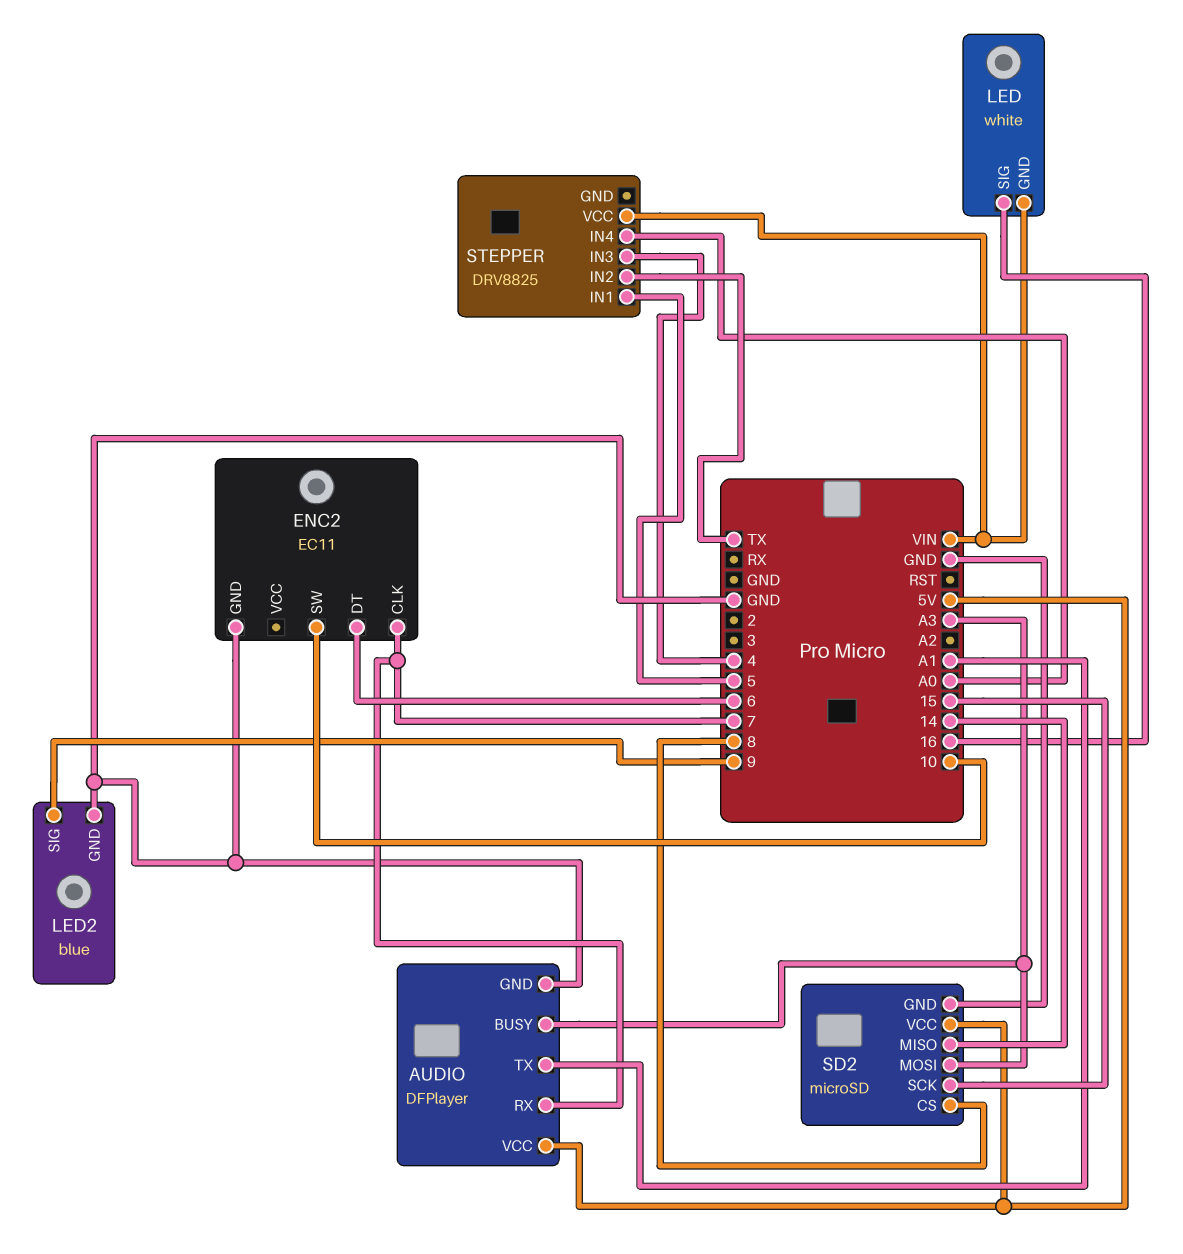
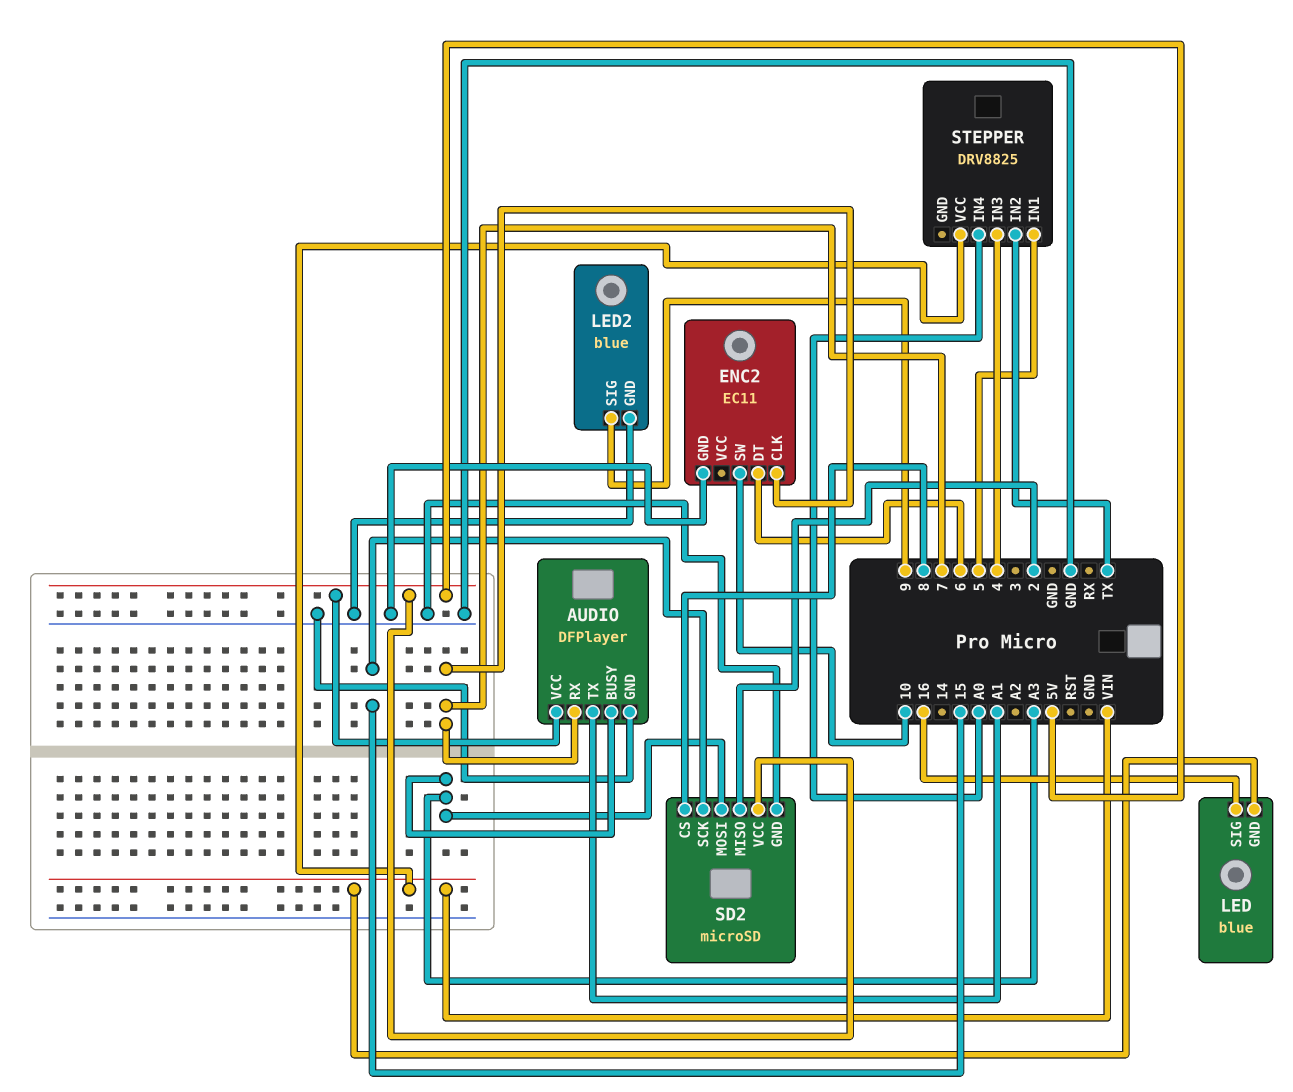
LED: white -> blue
SD2 pin MISO: 14 -> 2

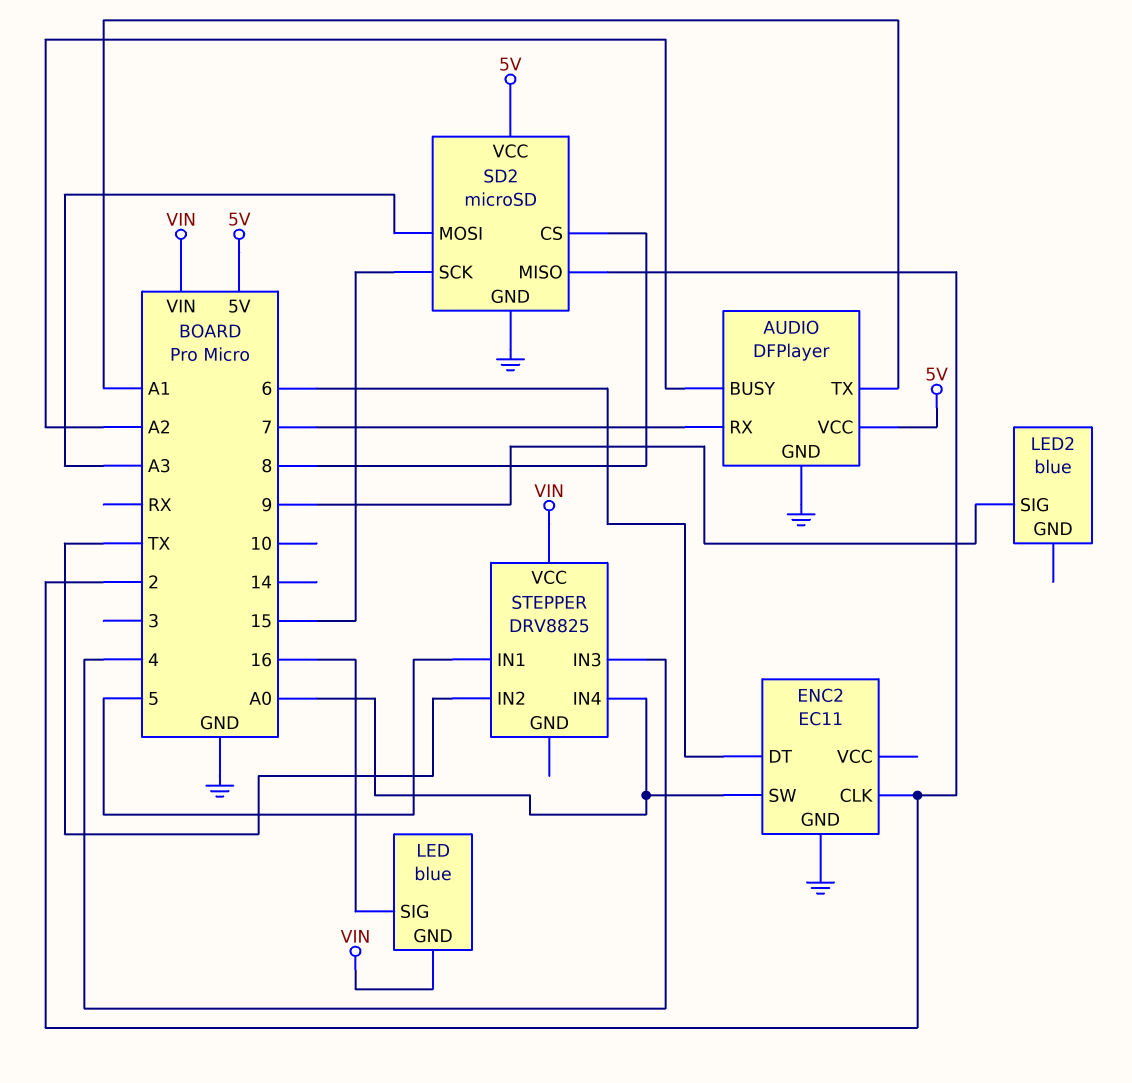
AUDIO pin BUSY: A3 -> A2
ENC2 pin CLK: 7 -> 2
ENC2 pin SW: 10 -> A0
LED2 pin GND: GND -> none

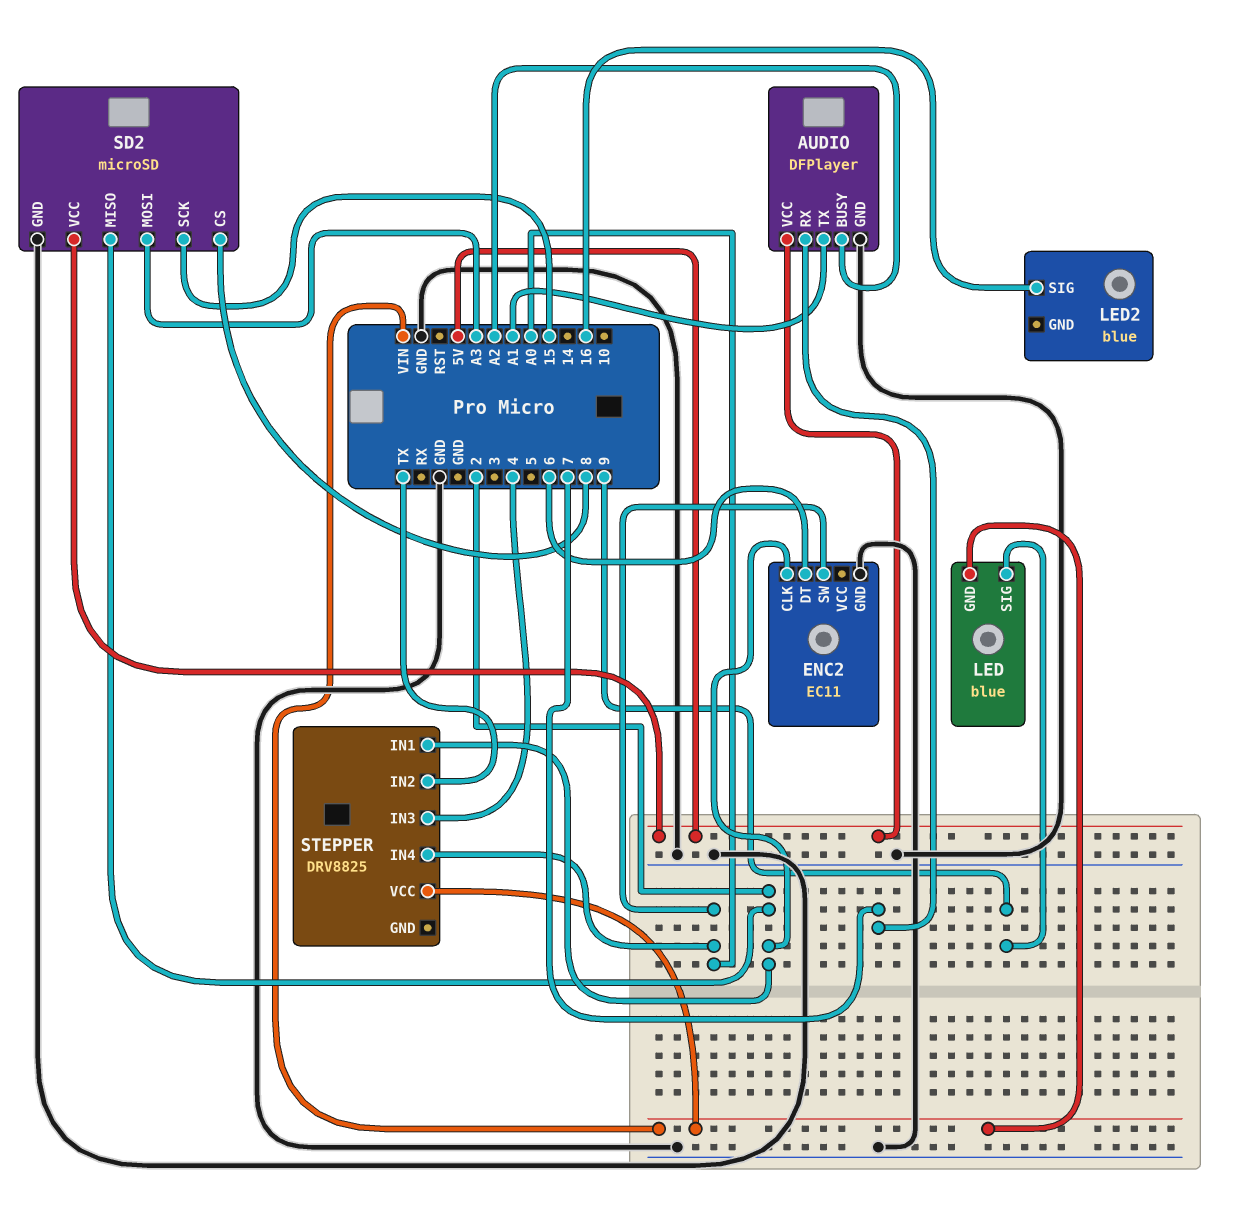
LED pin SIG: 16 -> 9
LED2 pin SIG: 9 -> 16
STEPPER pin IN1: 5 -> 2

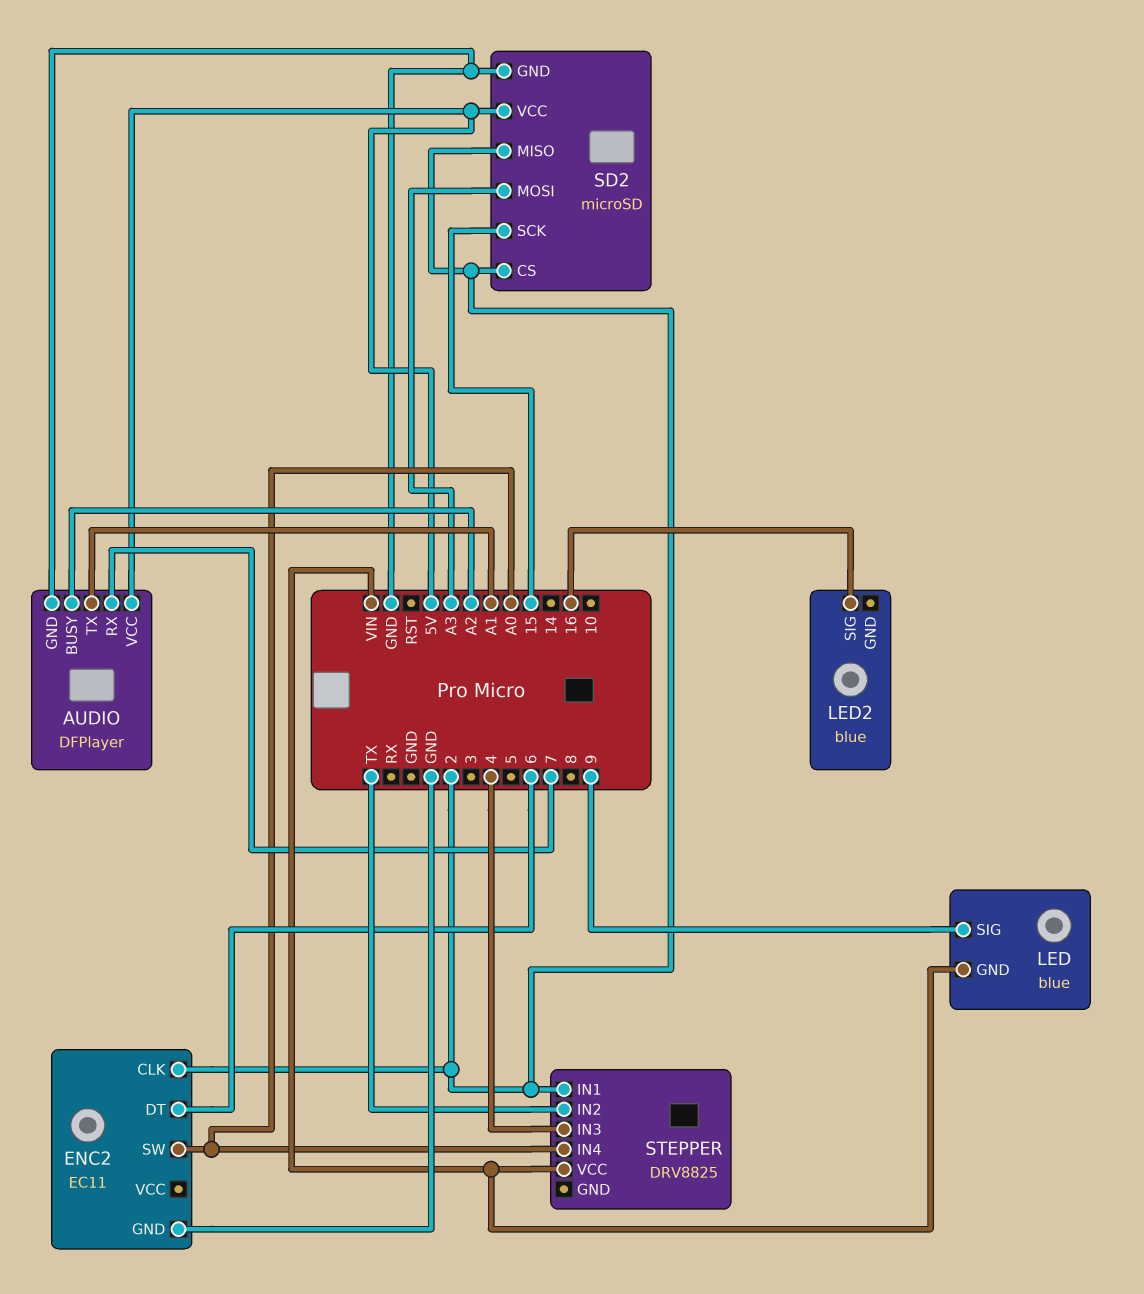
SD2 pin CS: 8 -> 2

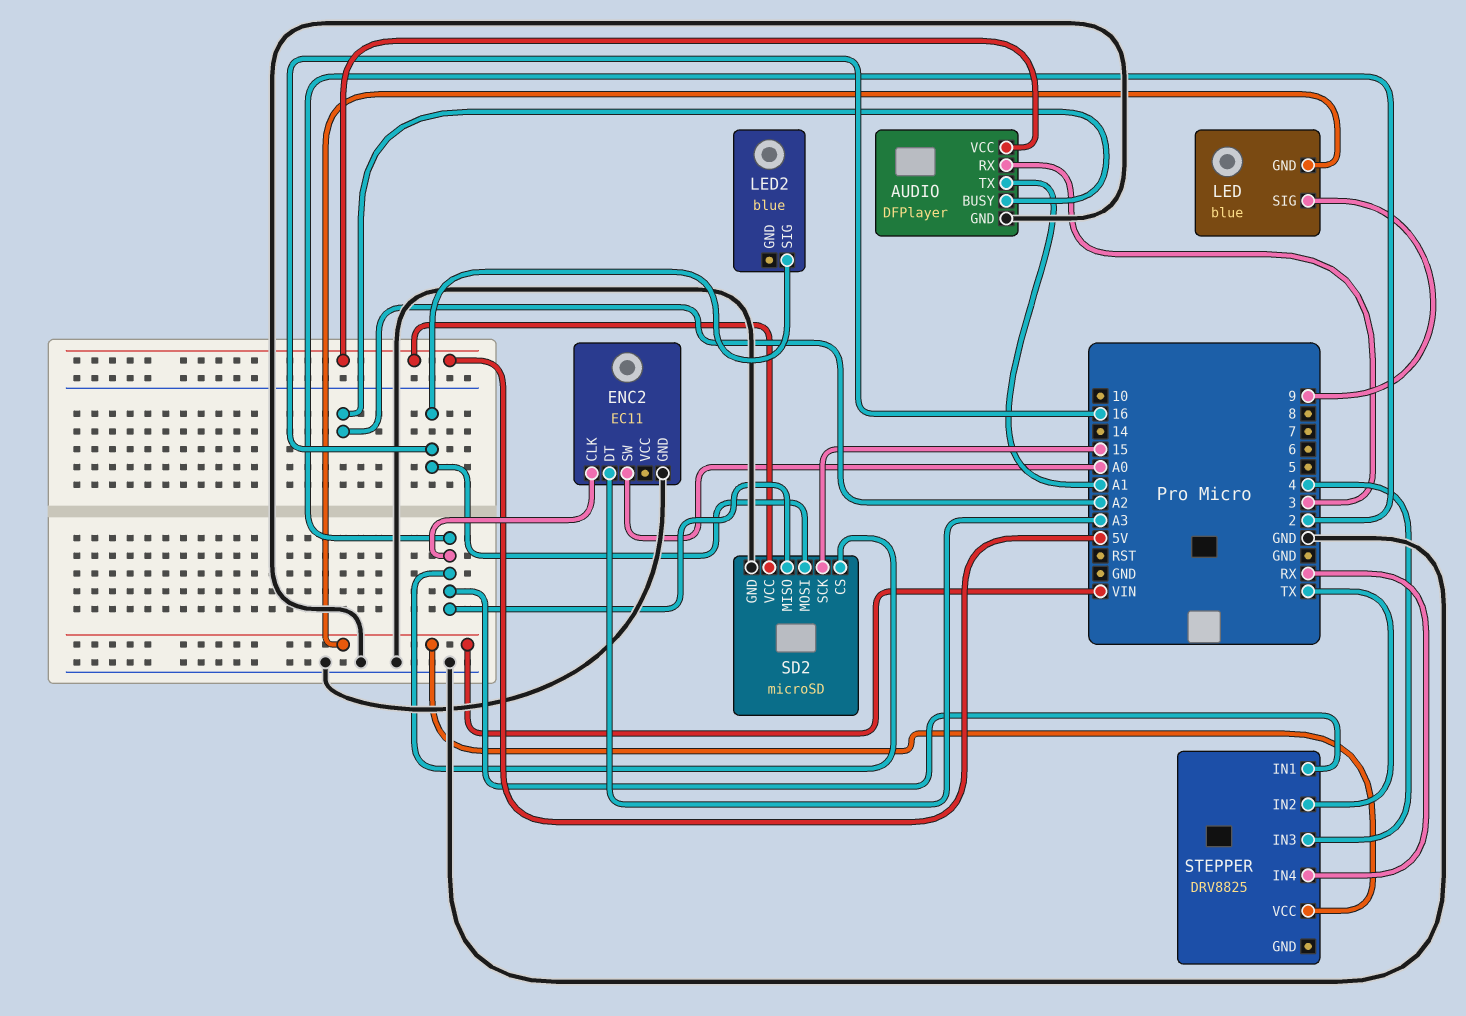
AUDIO pin RX: 7 -> 3
ENC2 pin DT: 6 -> A3
SD2 pin MOSI: A3 -> 16
STEPPER pin IN4: A0 -> RX

